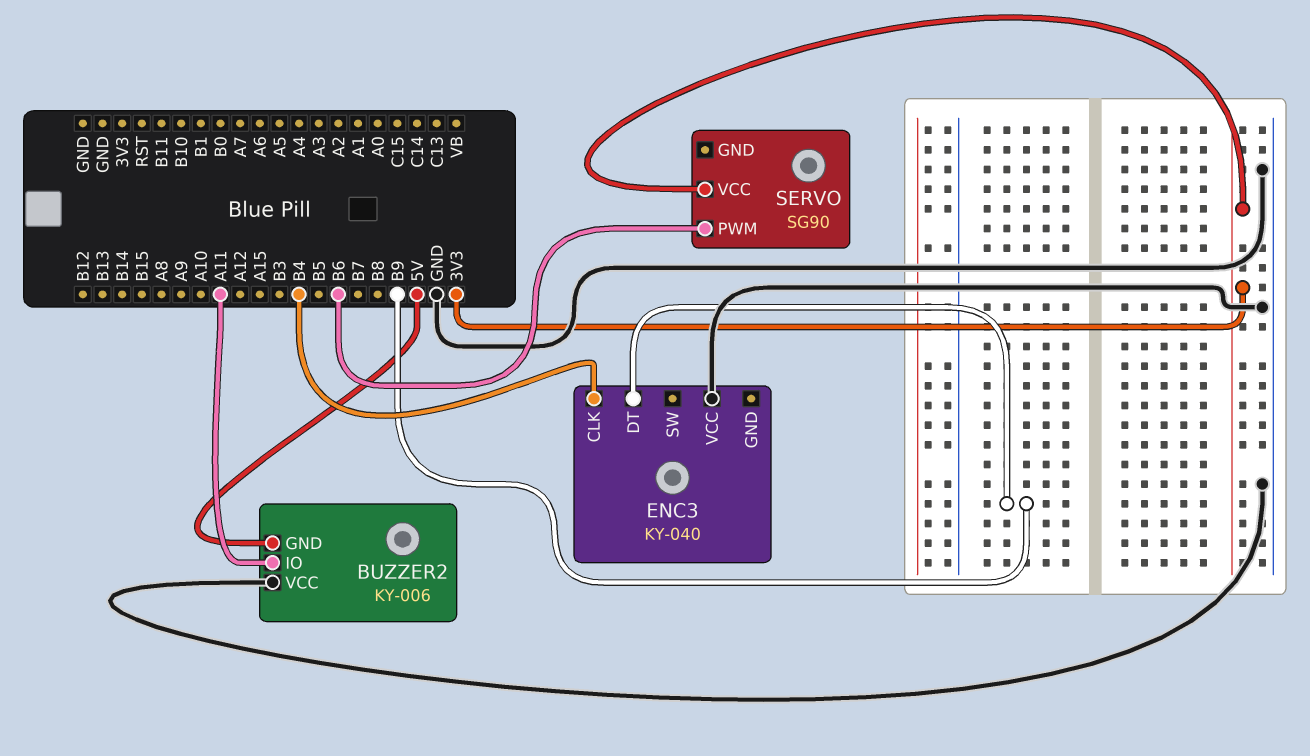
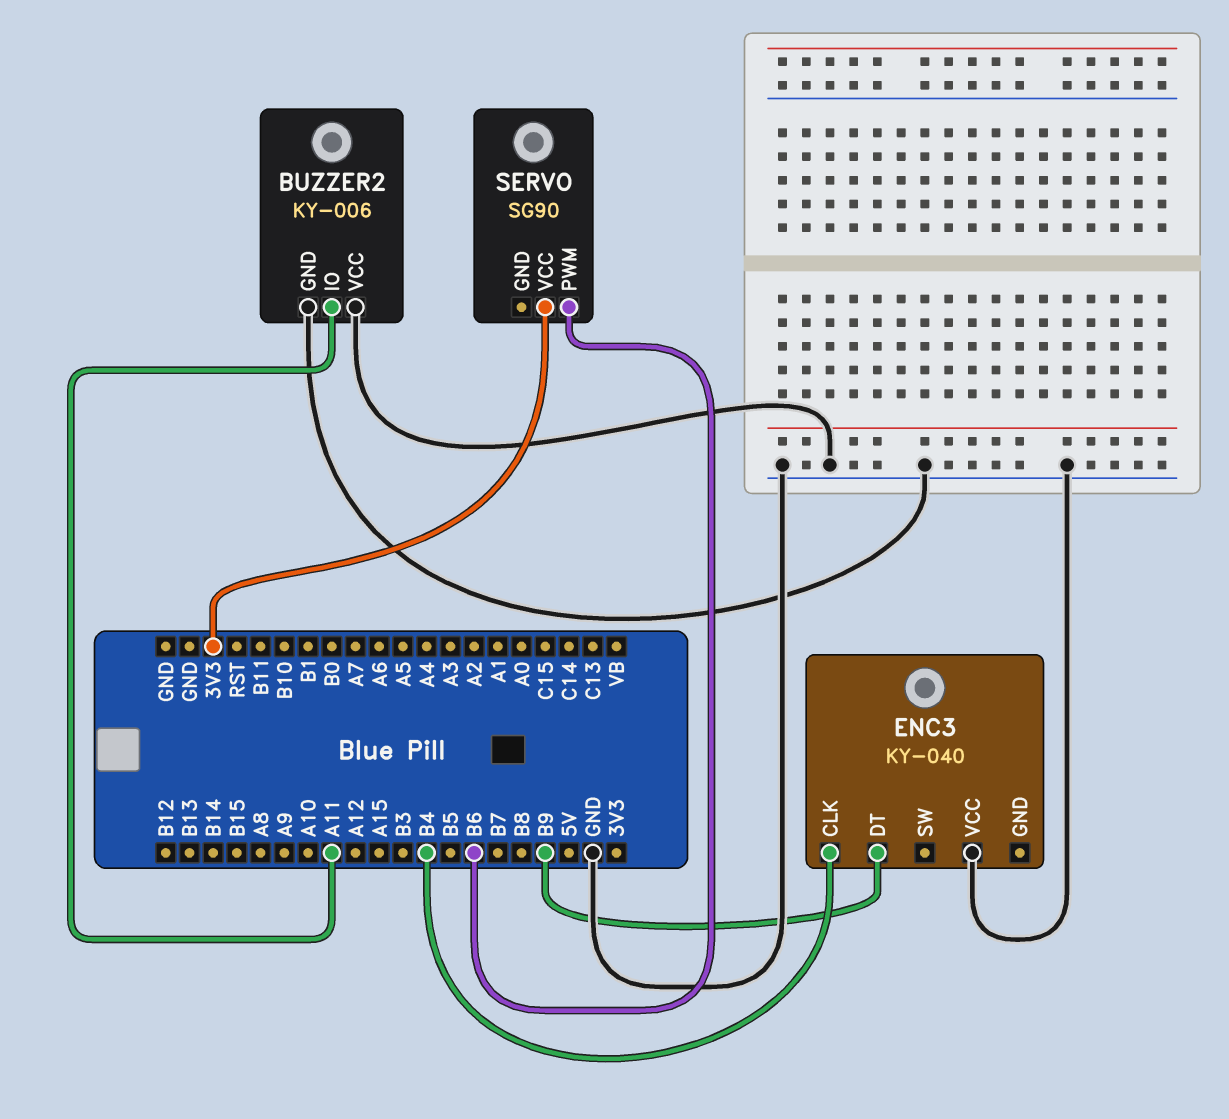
BUZZER2 pin GND: 5V -> GND

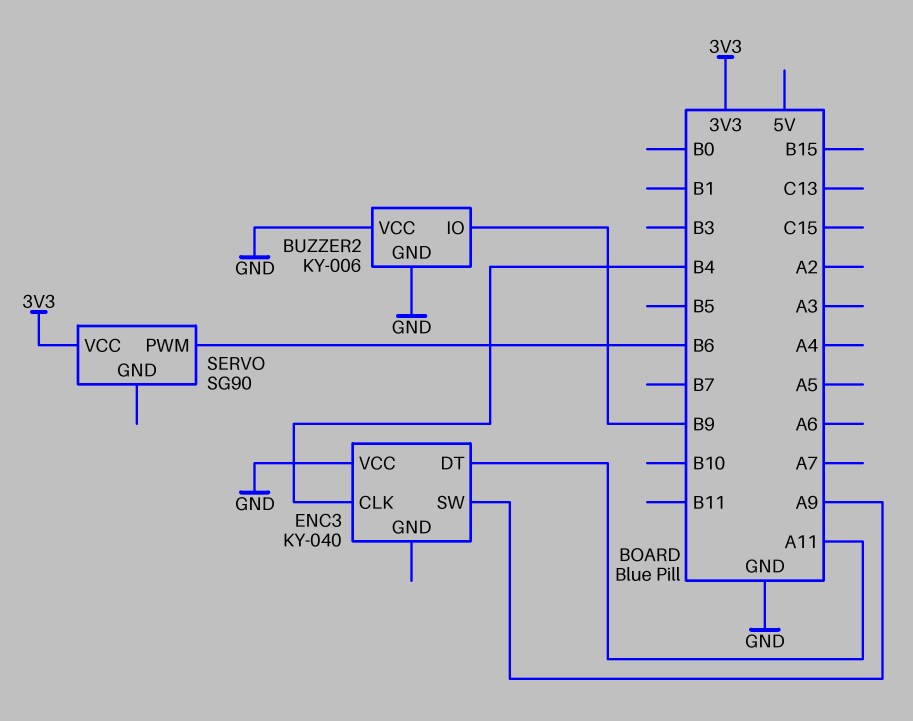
BUZZER2 pin IO: A11 -> B9
ENC3 pin DT: B9 -> A11
ENC3 pin SW: none -> A9

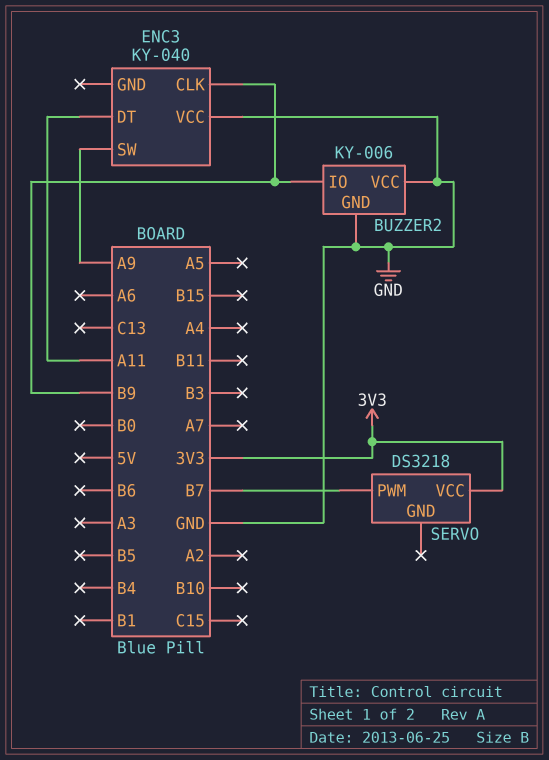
ENC3 pin CLK: B4 -> B9
SERVO: SG90 -> DS3218
SERVO pin PWM: B6 -> B7

